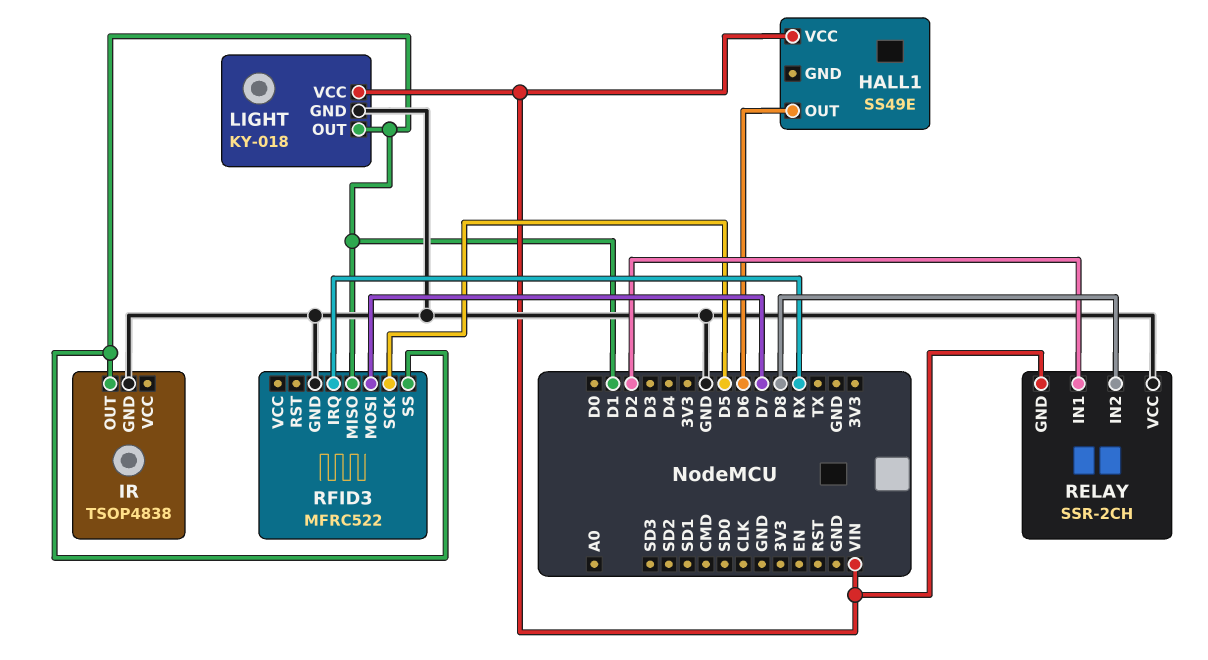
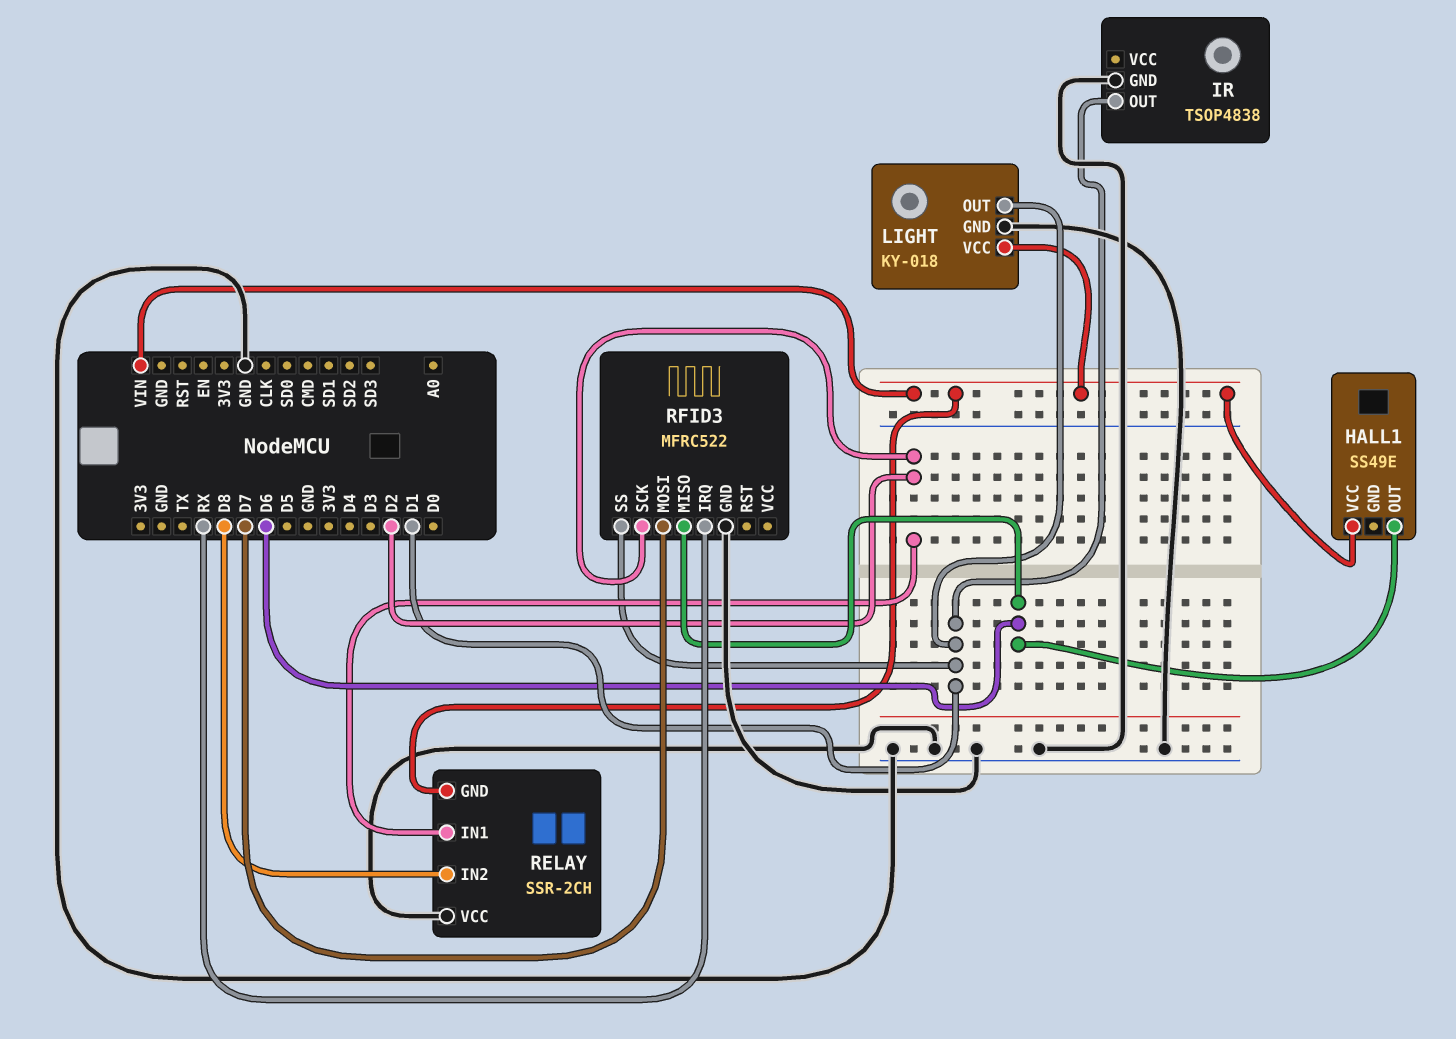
RFID3 pin MISO: D1 -> D6
RFID3 pin SCK: D5 -> D2

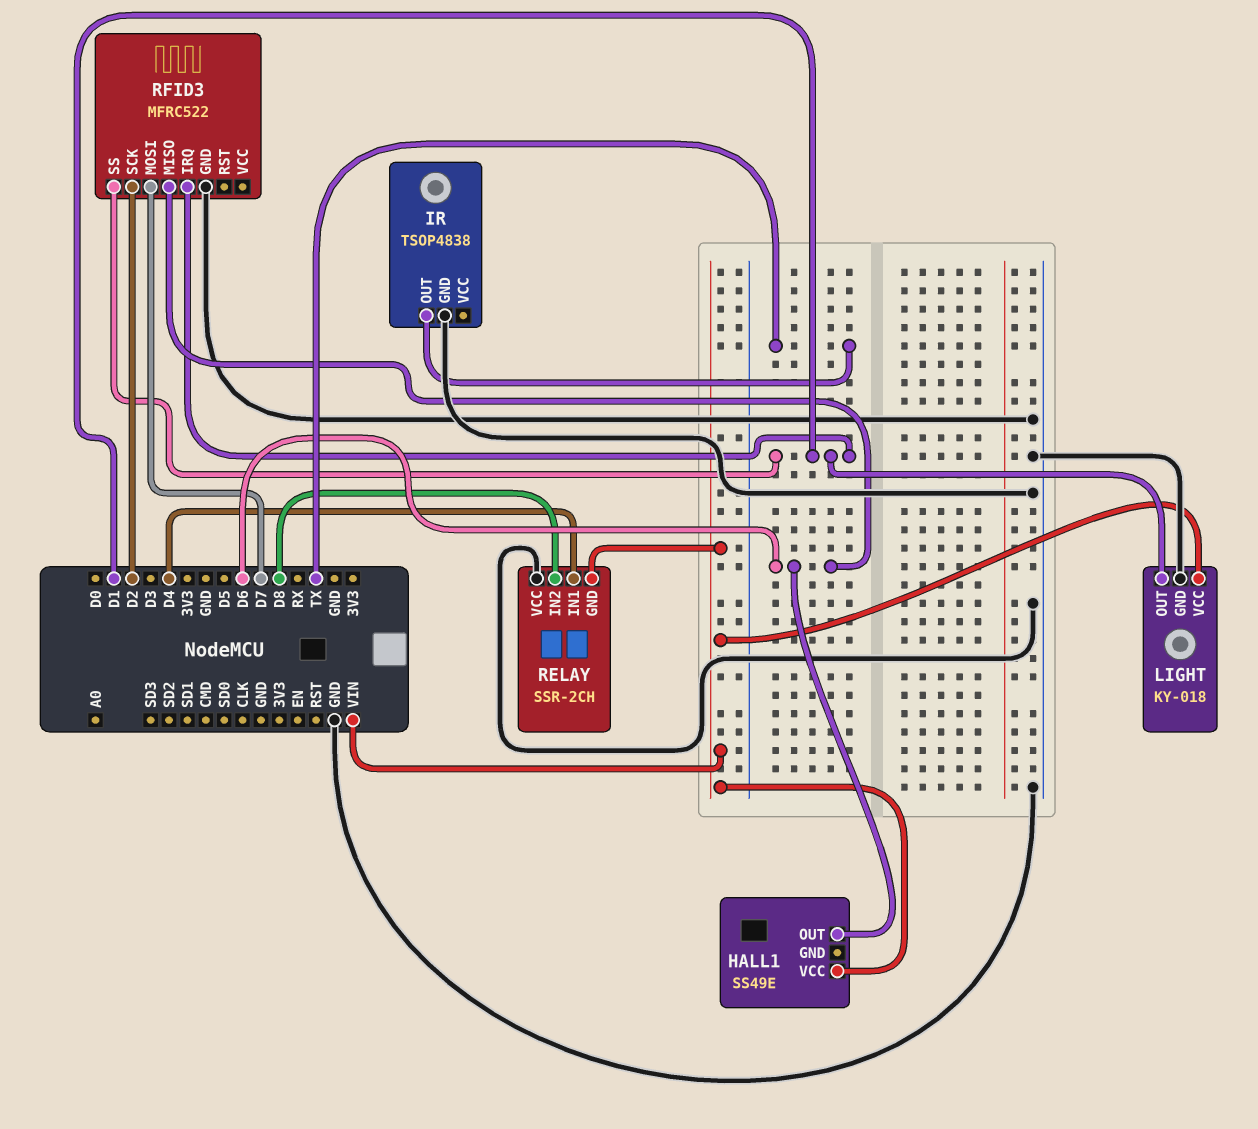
IR pin OUT: D1 -> TX
RELAY pin IN1: D2 -> D4
RFID3 pin IRQ: RX -> D1

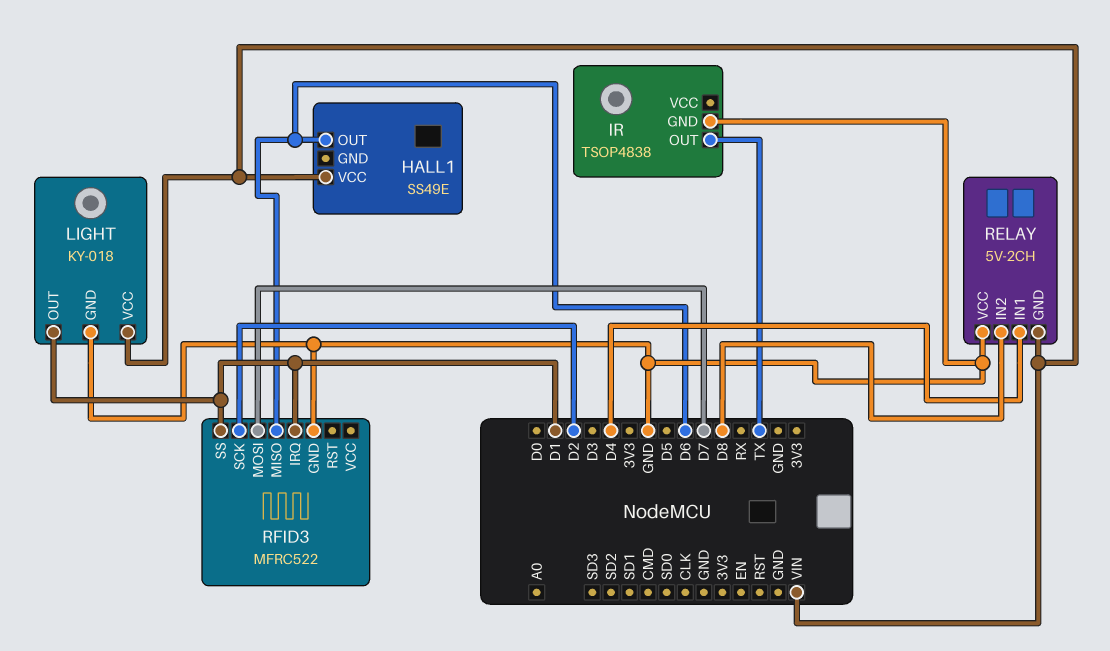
RELAY: SSR-2CH -> 5V-2CH

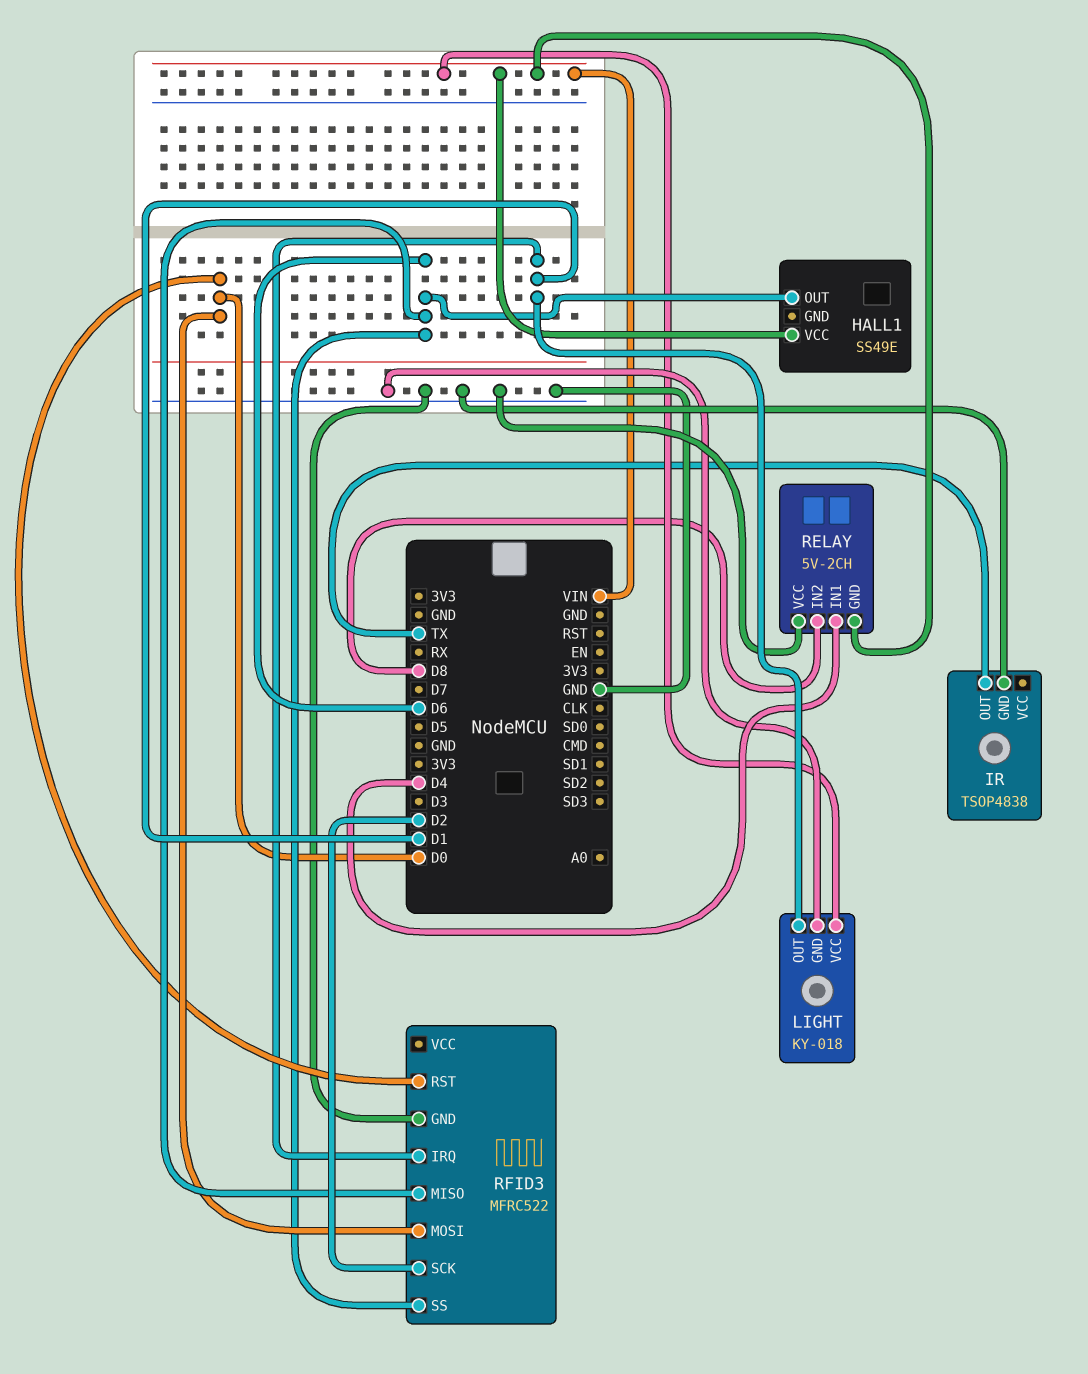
RFID3 pin MOSI: D7 -> D0
RFID3 pin RST: none -> D0
RFID3 pin SS: D1 -> D6

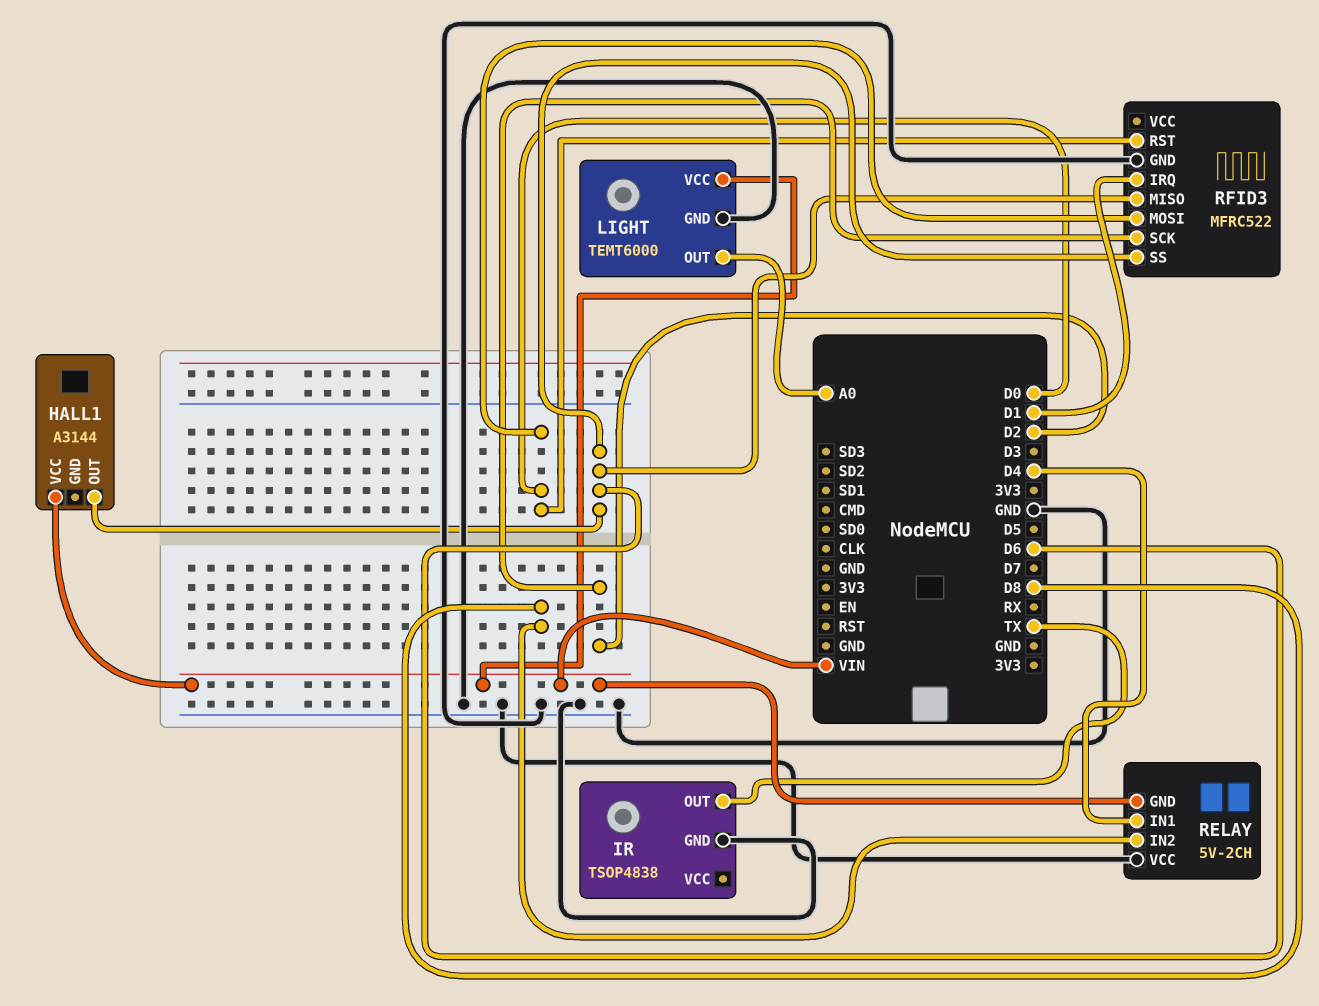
HALL1: SS49E -> A3144
LIGHT: KY-018 -> TEMT6000
LIGHT pin OUT: D1 -> A0

